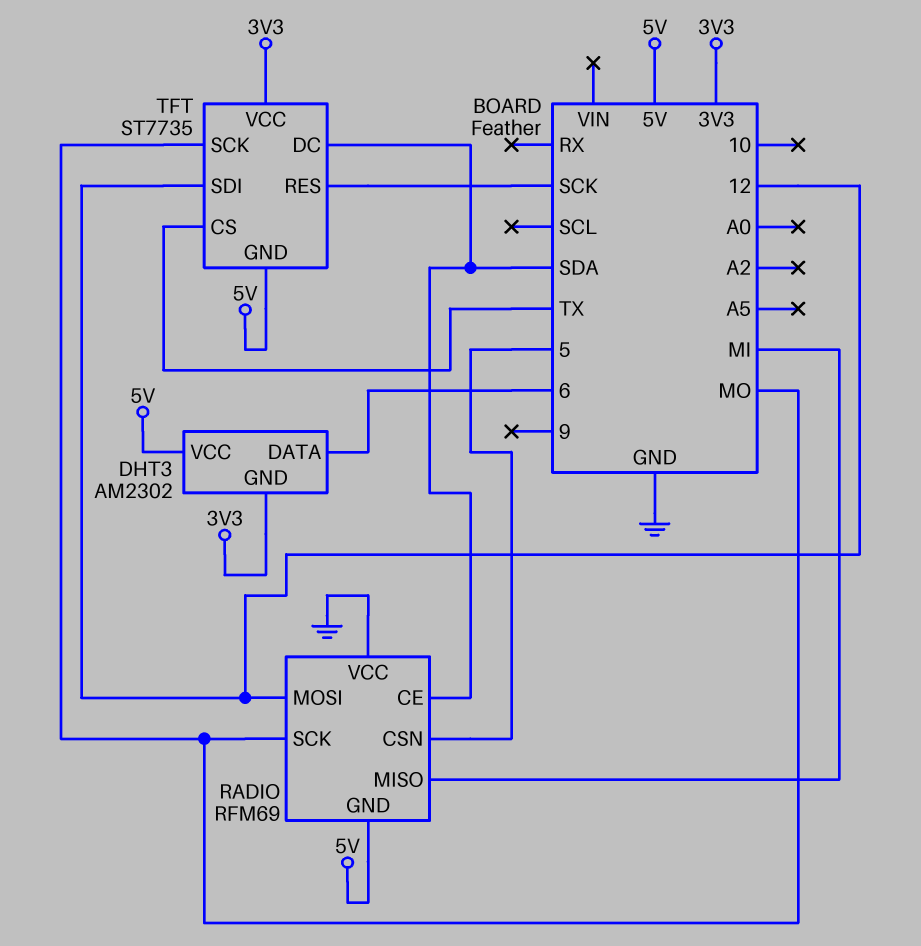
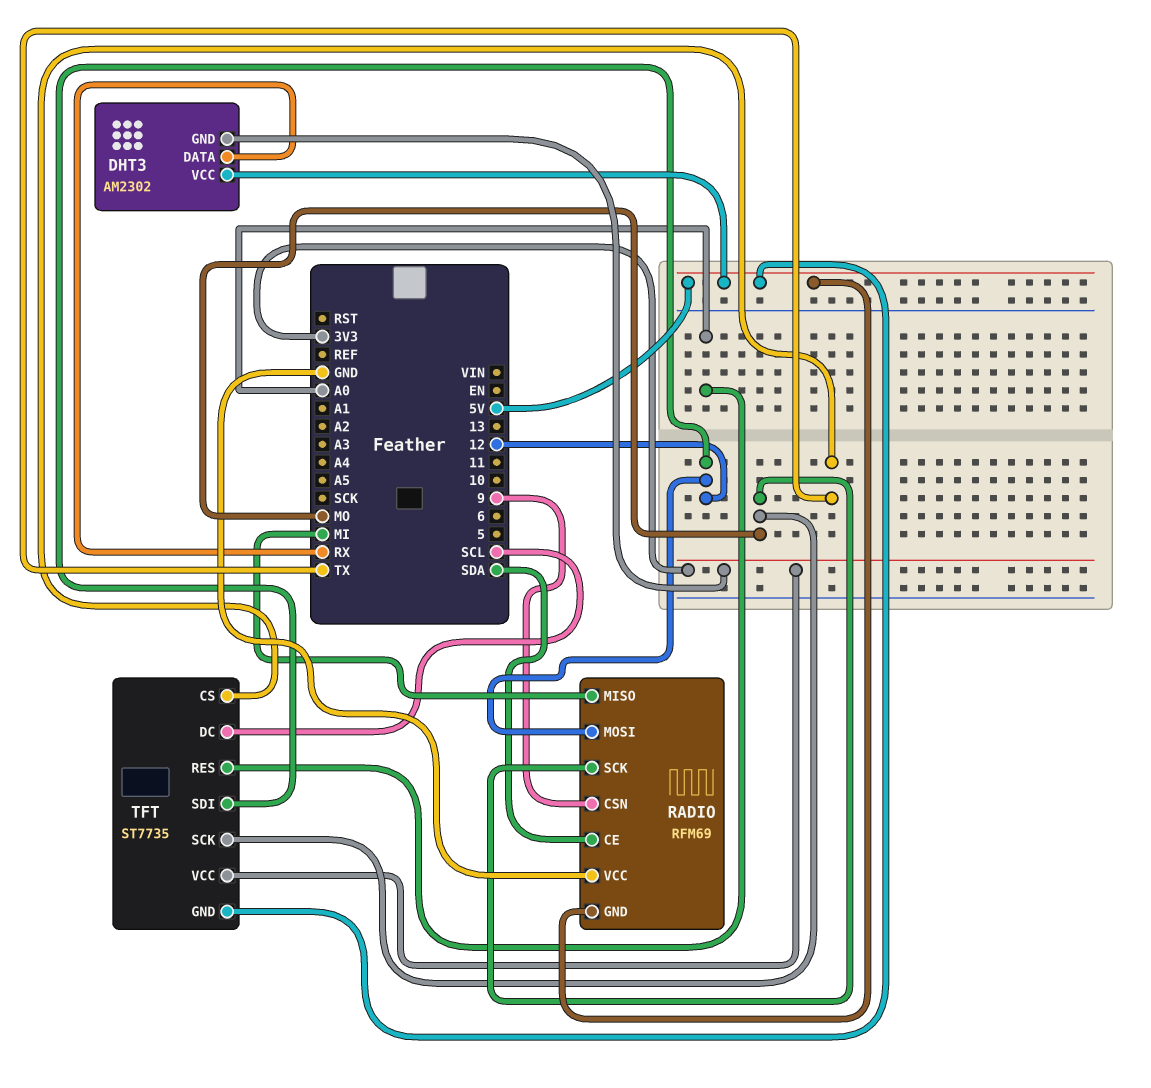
DHT3 pin DATA: 6 -> RX
RADIO pin CSN: 5 -> 9
TFT pin DC: SDA -> SCL
TFT pin RES: SCK -> A0

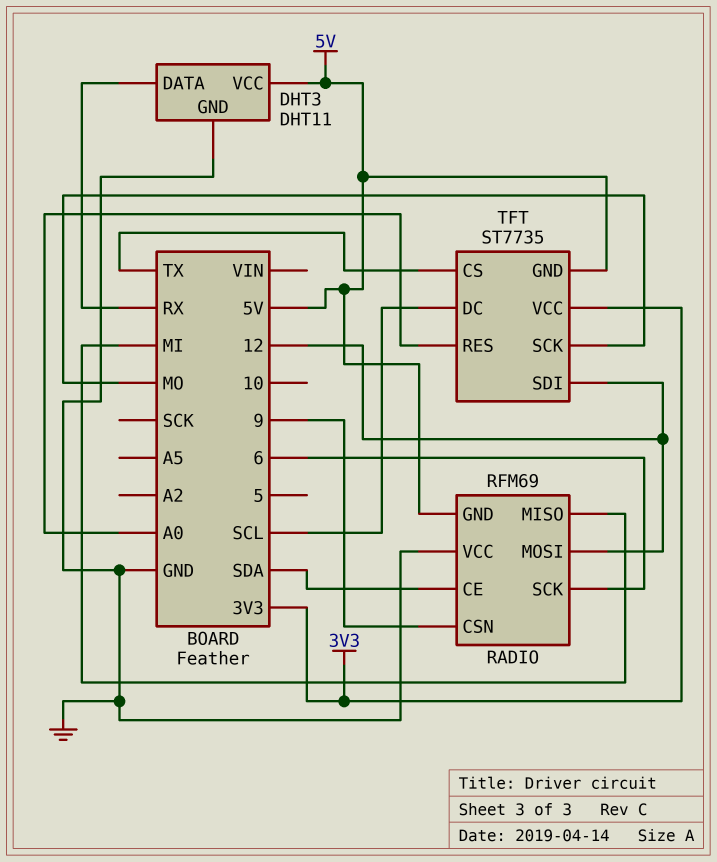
DHT3: AM2302 -> DHT11
DHT3 pin GND: 3V3 -> GND
RADIO pin SCK: MO -> 6

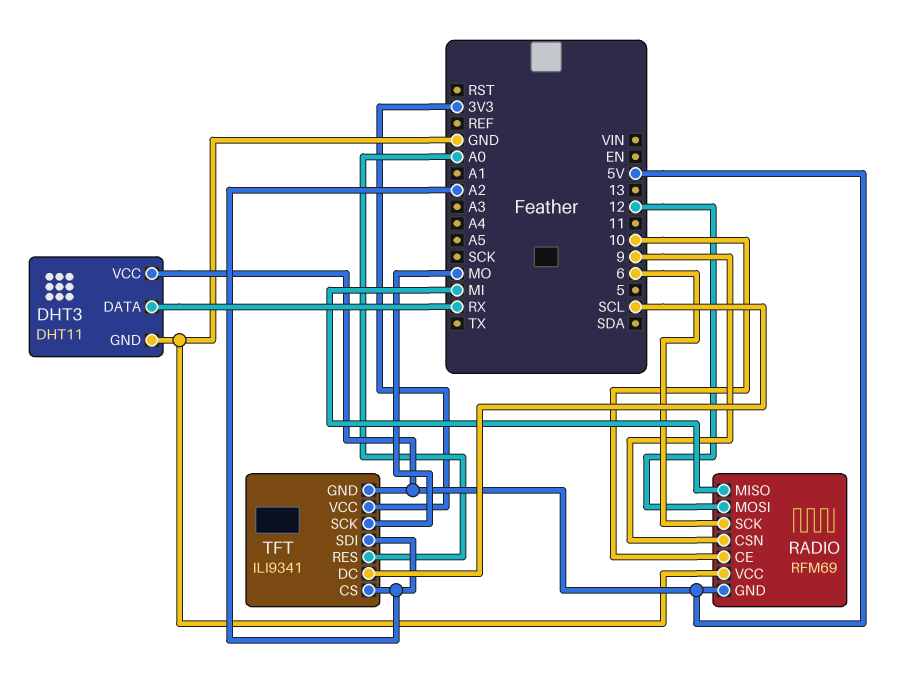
RADIO pin CE: SDA -> 10
TFT: ST7735 -> ILI9341
TFT pin CS: TX -> A2
TFT pin SDI: 12 -> A2

